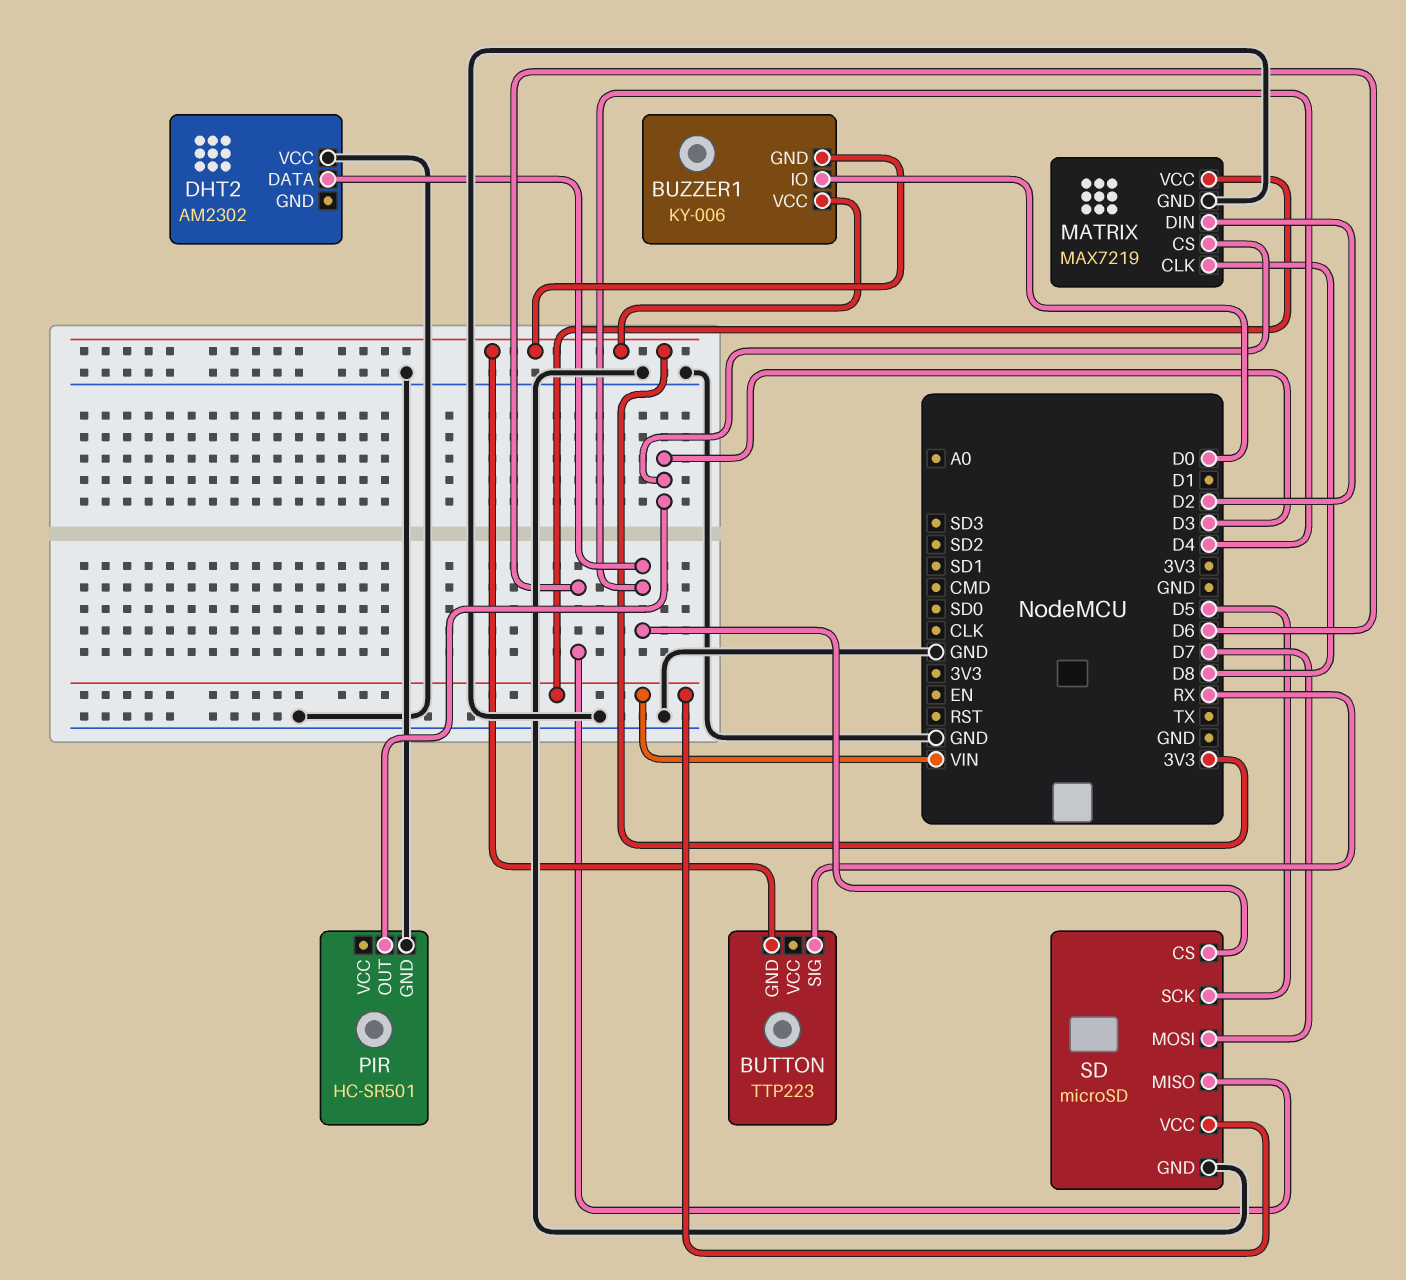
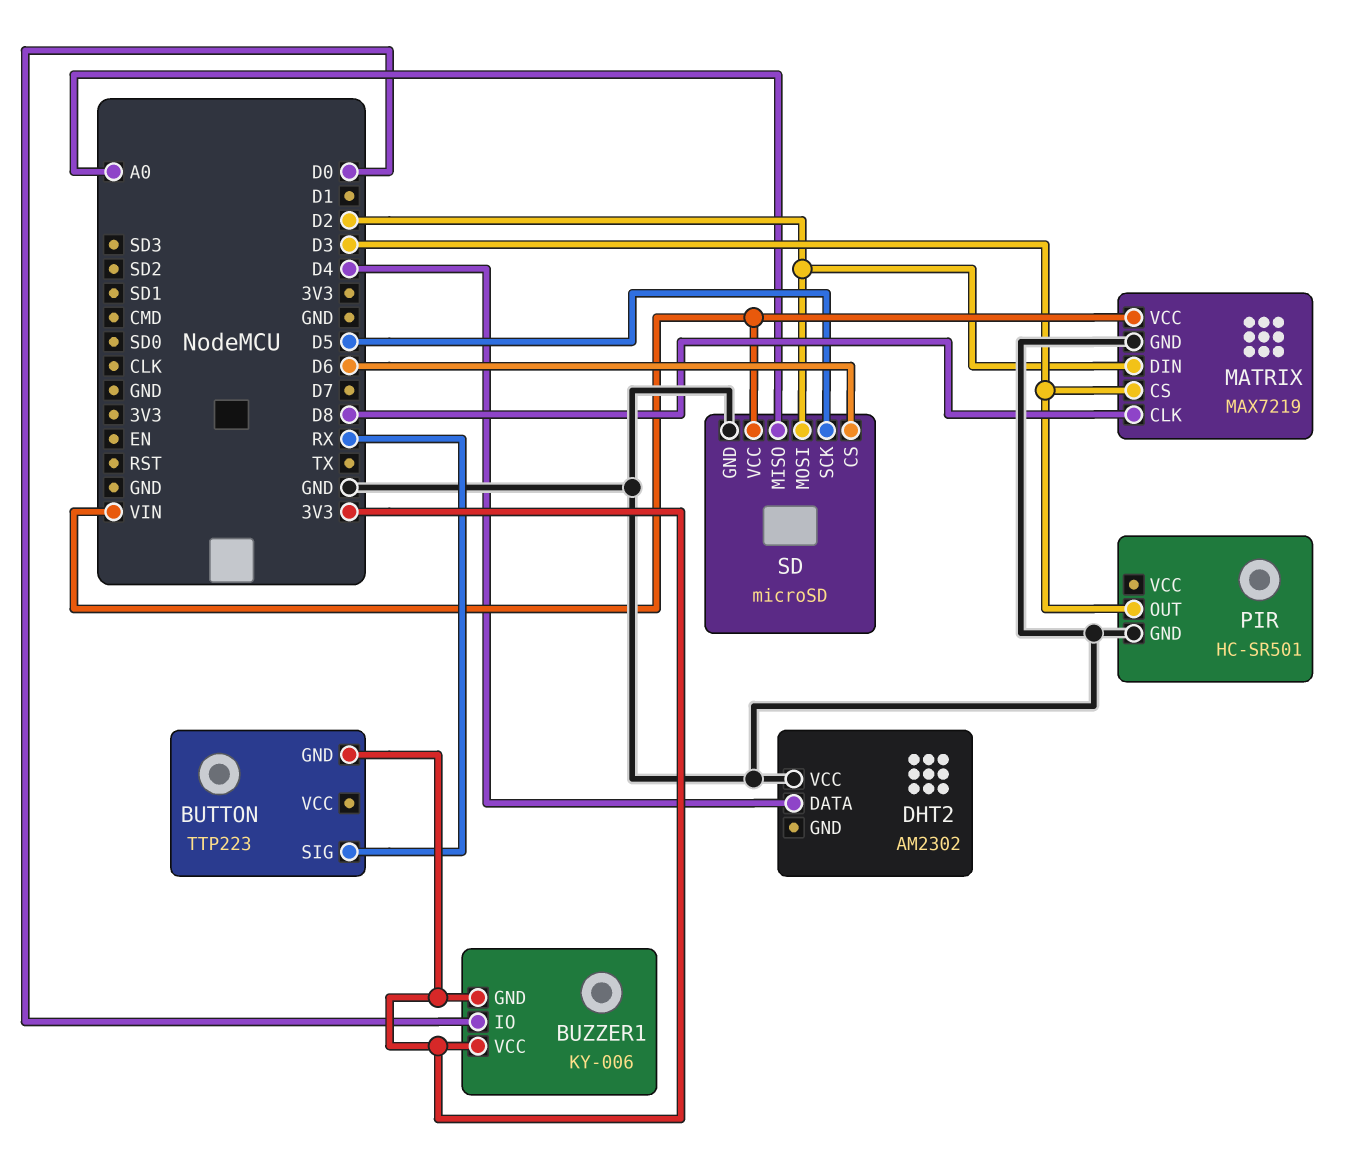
SD pin CS: D4 -> D6
SD pin MISO: D6 -> A0
SD pin MOSI: D7 -> D2

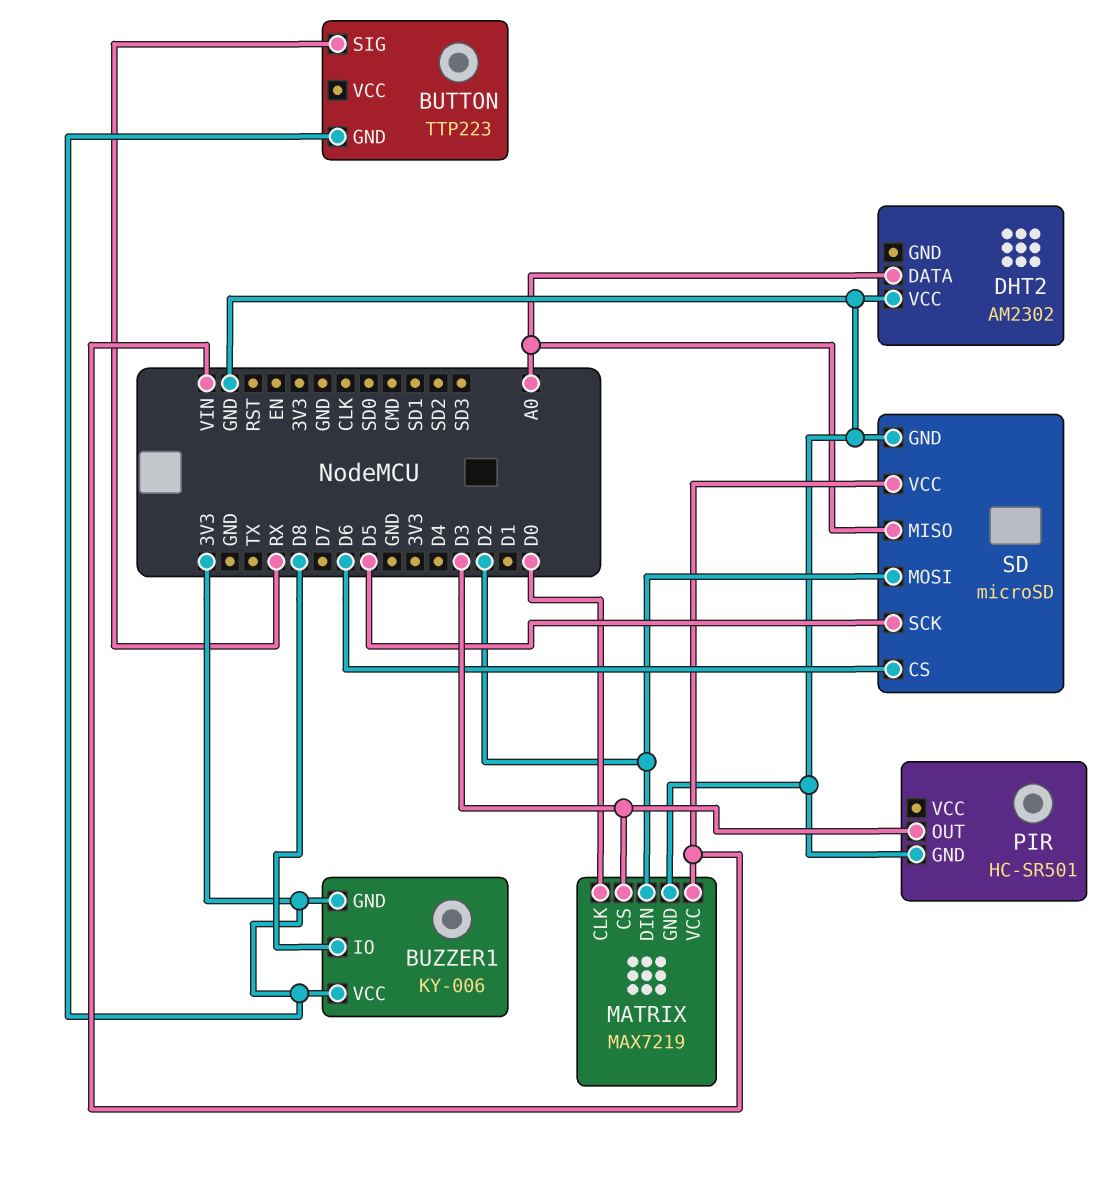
BUZZER1 pin IO: D0 -> D8
DHT2 pin DATA: D4 -> A0
MATRIX pin CLK: D8 -> D0

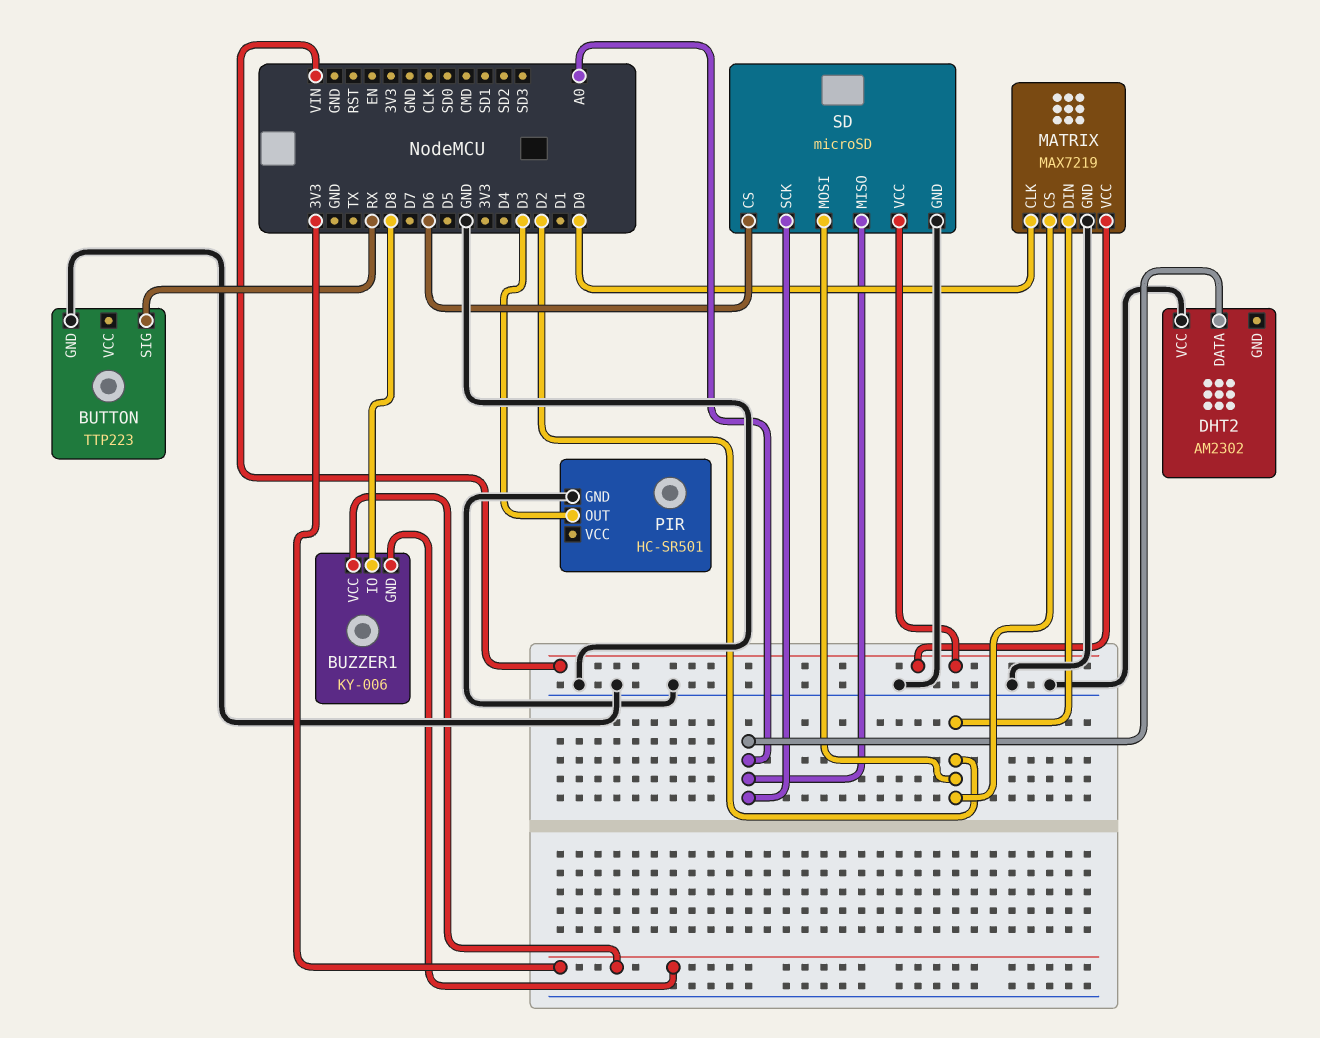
BUTTON pin GND: 3V3 -> GND
MATRIX pin CS: D3 -> D2
SD pin SCK: D5 -> A0

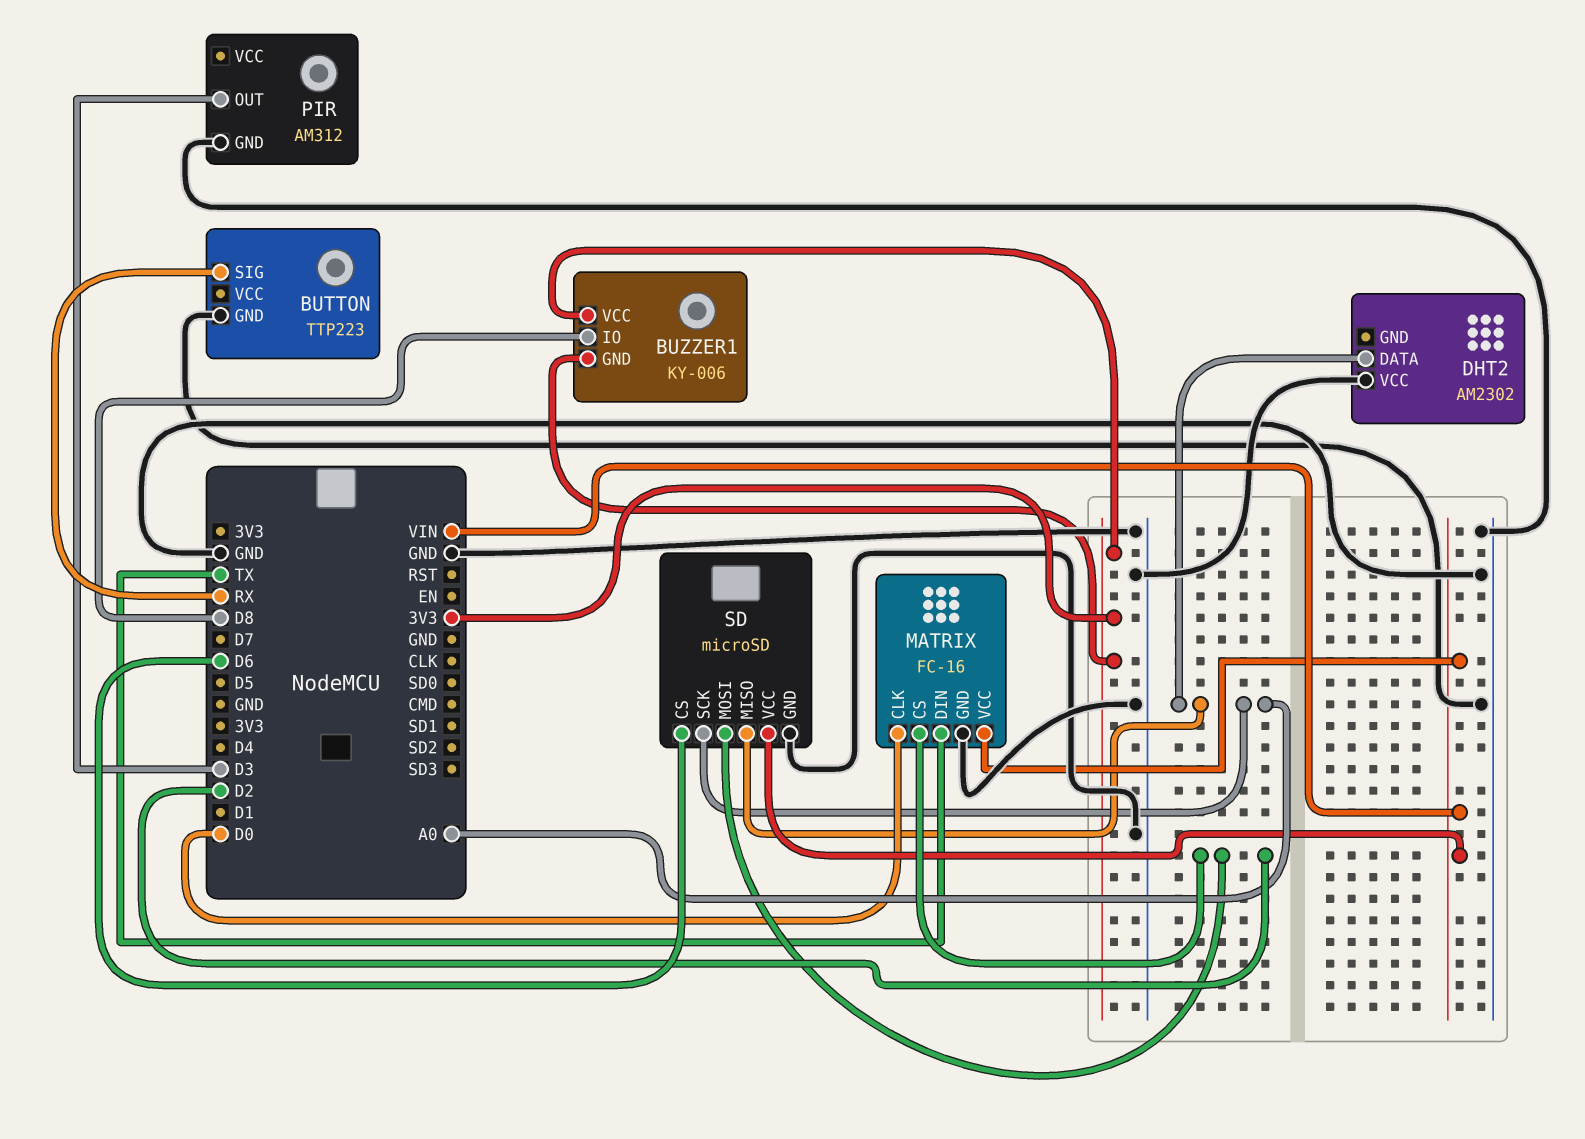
MATRIX: MAX7219 -> FC-16
MATRIX pin DIN: D2 -> TX
PIR: HC-SR501 -> AM312

